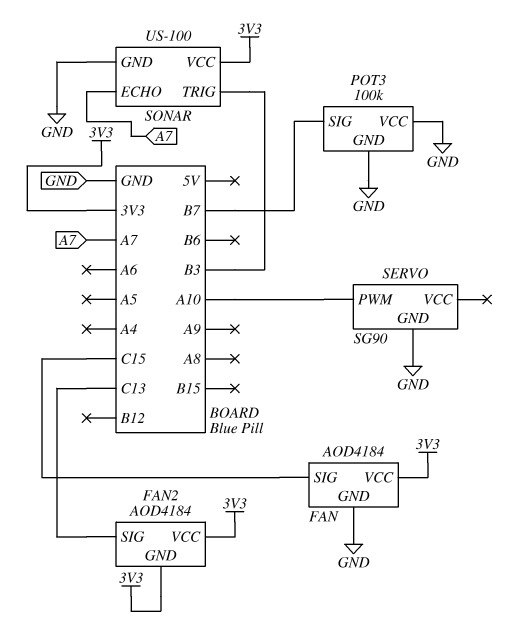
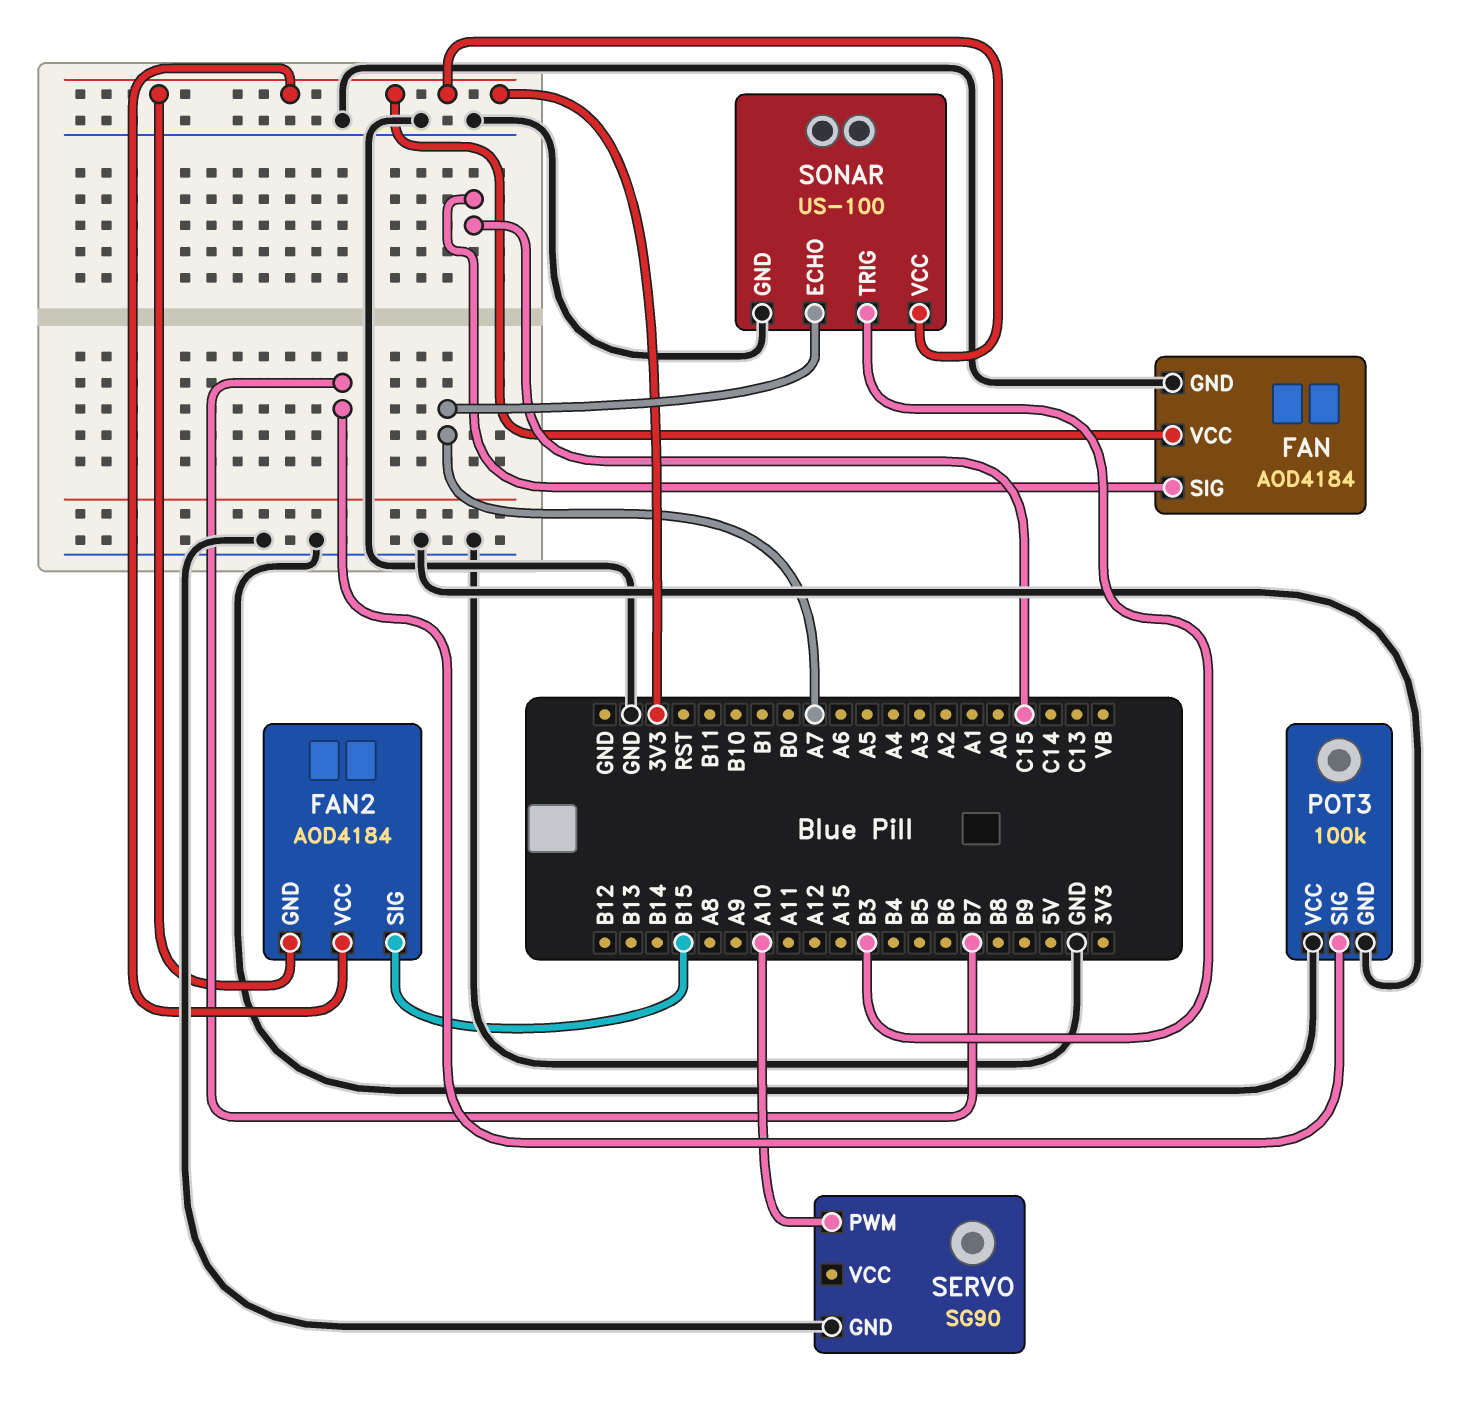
FAN2 pin SIG: C13 -> B15

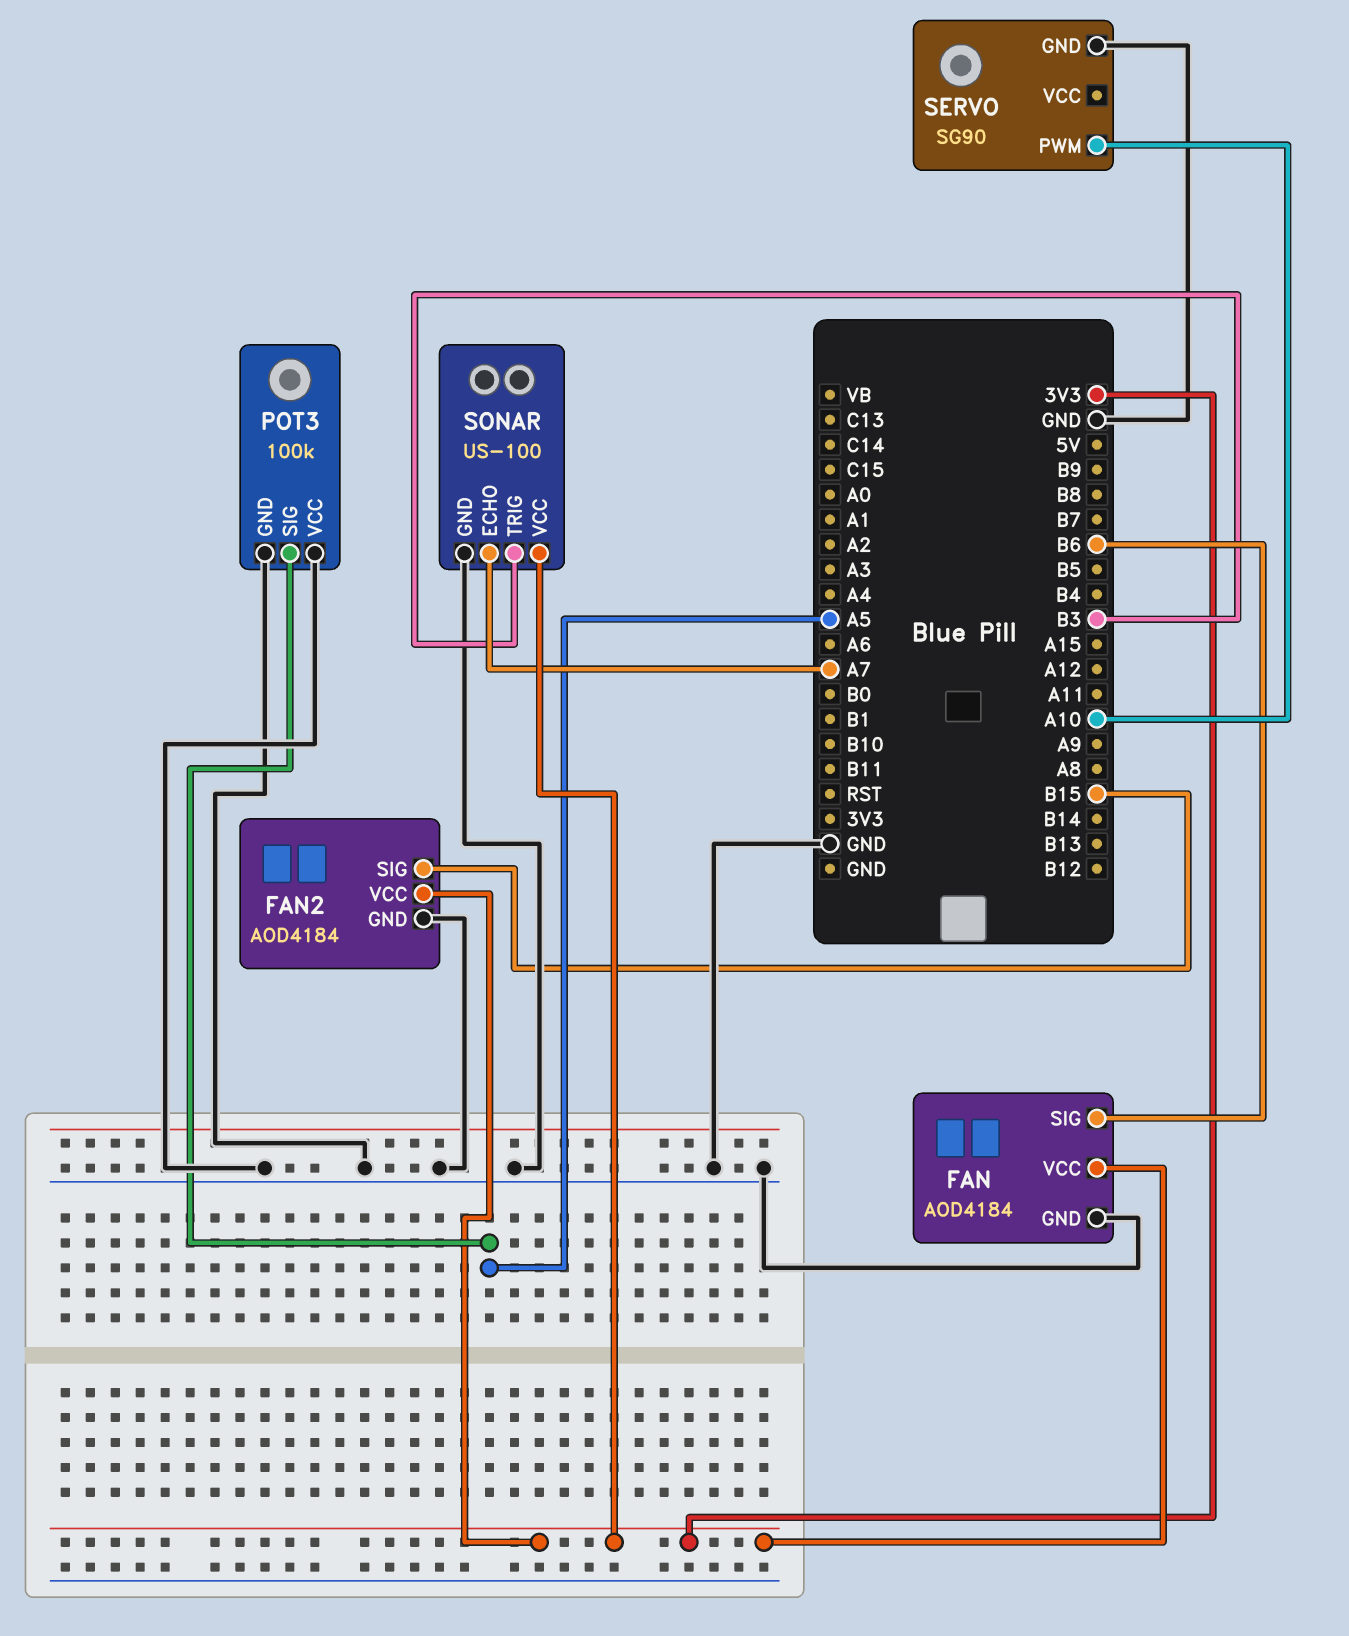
FAN pin SIG: C15 -> B6
FAN2 pin GND: 3V3 -> GND
POT3 pin SIG: B7 -> A5

